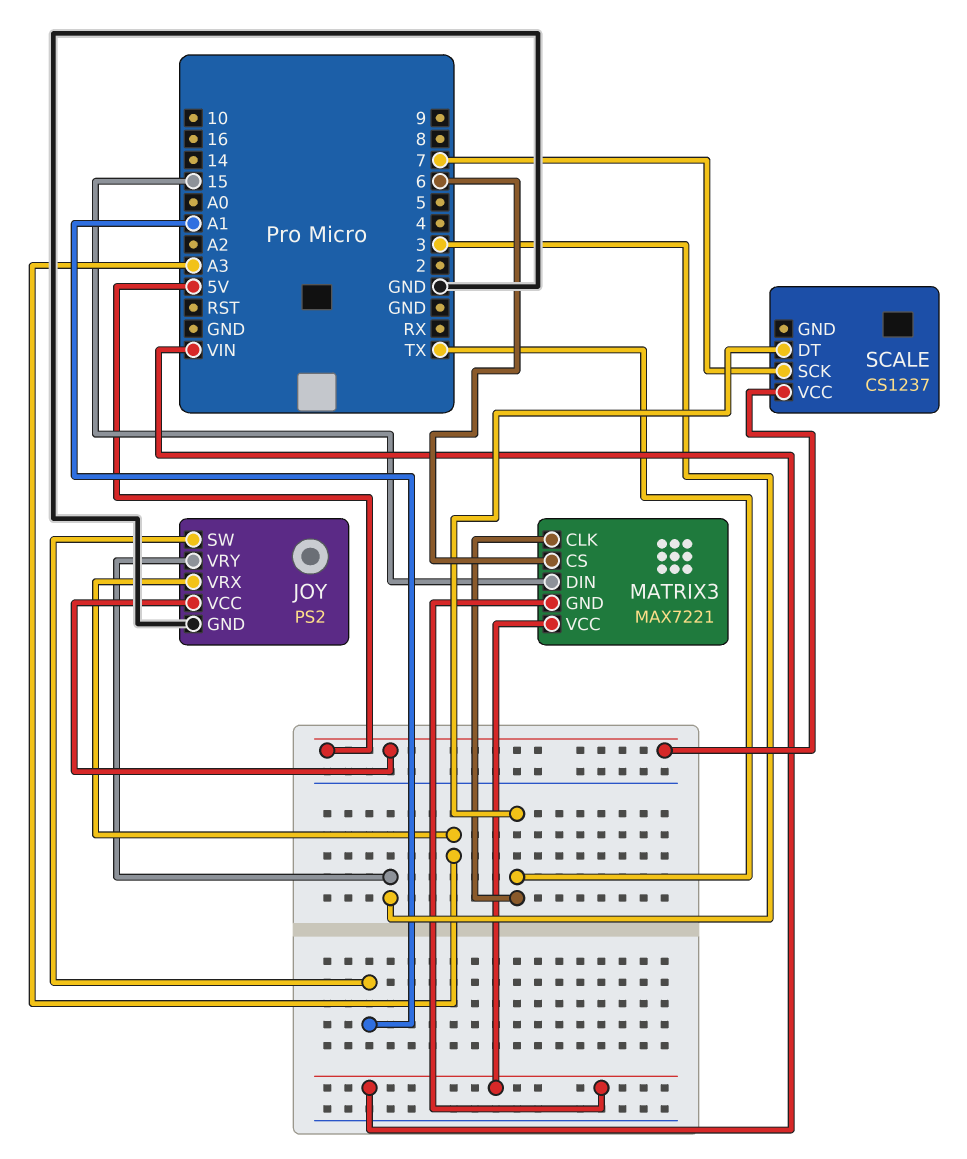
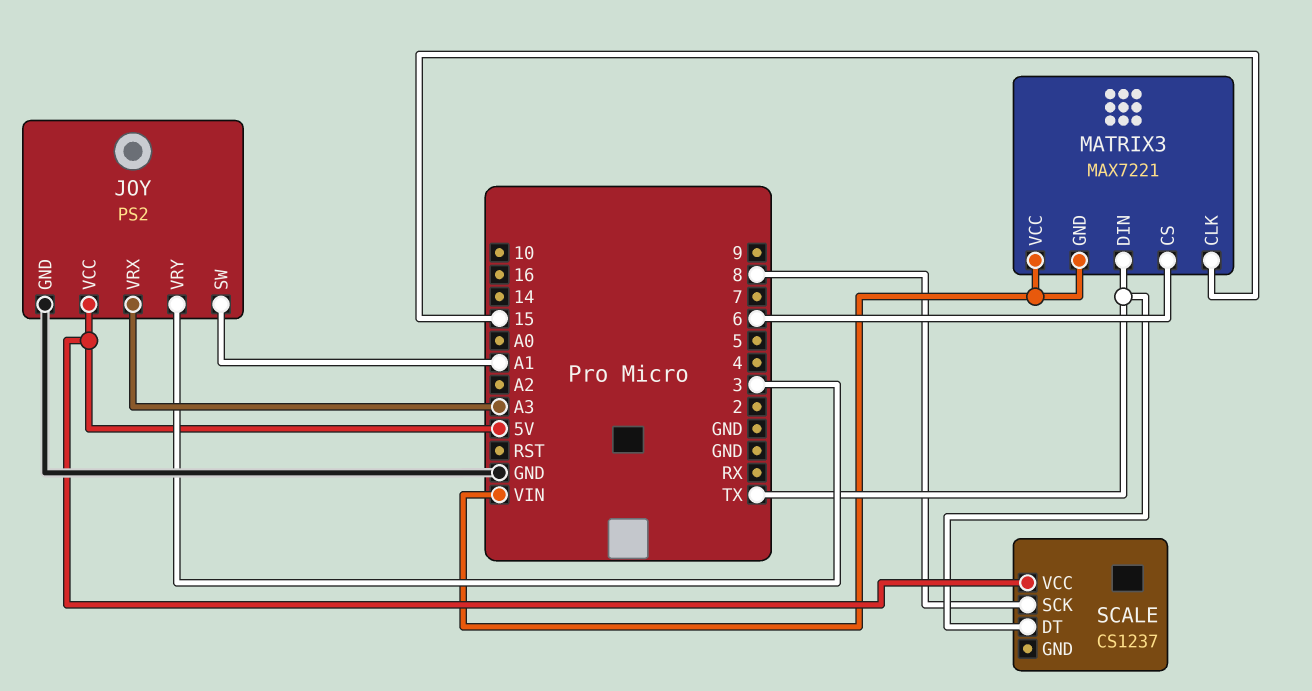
MATRIX3 pin CLK: TX -> 15
MATRIX3 pin DIN: 15 -> TX
SCALE pin SCK: 7 -> 8

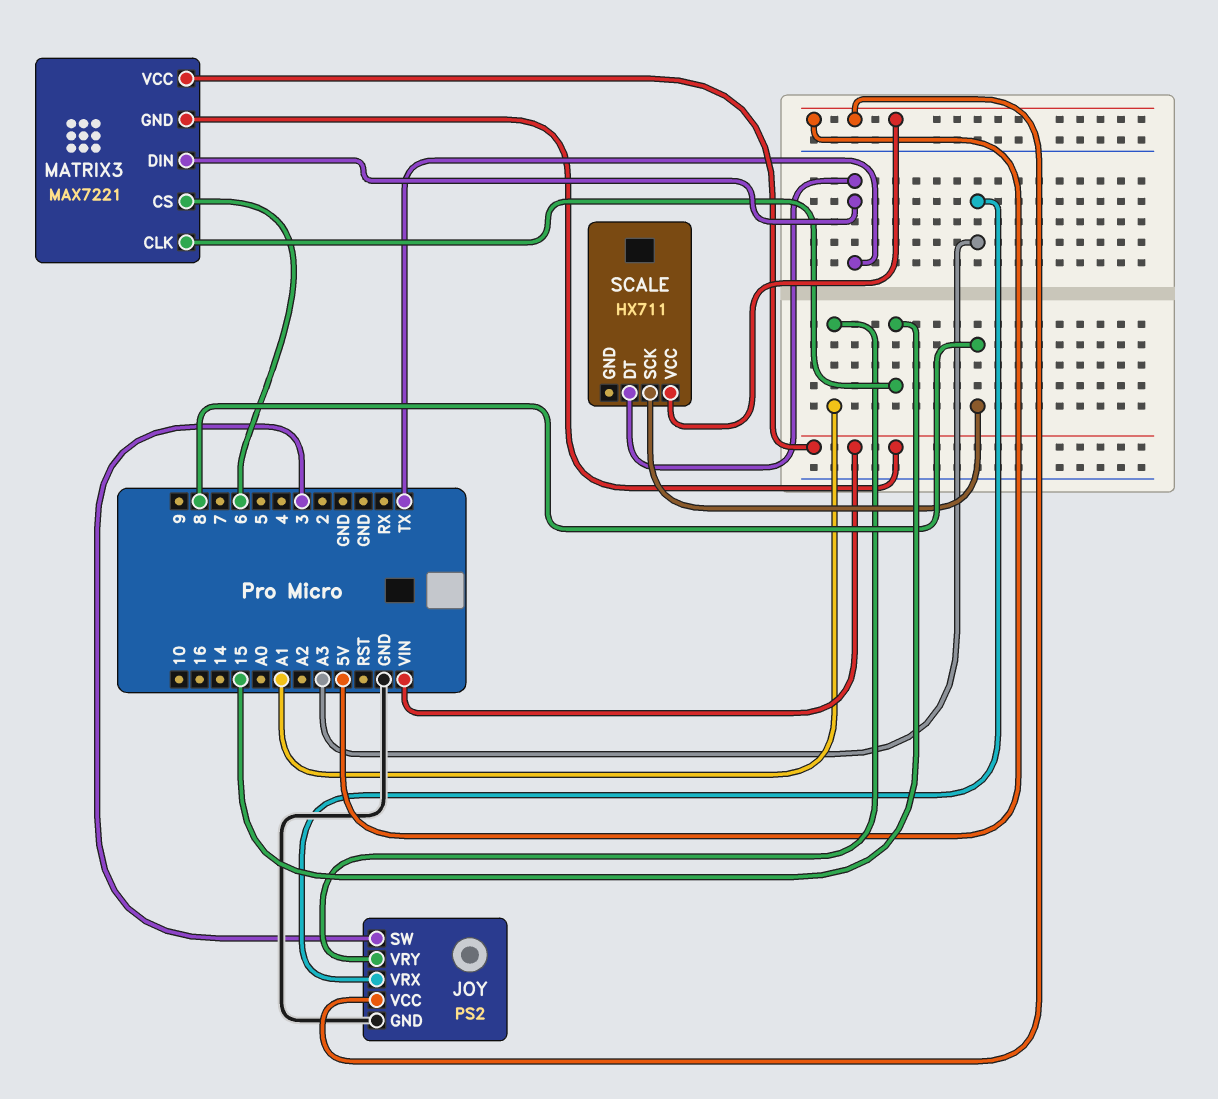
JOY pin SW: A1 -> 3
JOY pin VRY: 3 -> A1
SCALE: CS1237 -> HX711

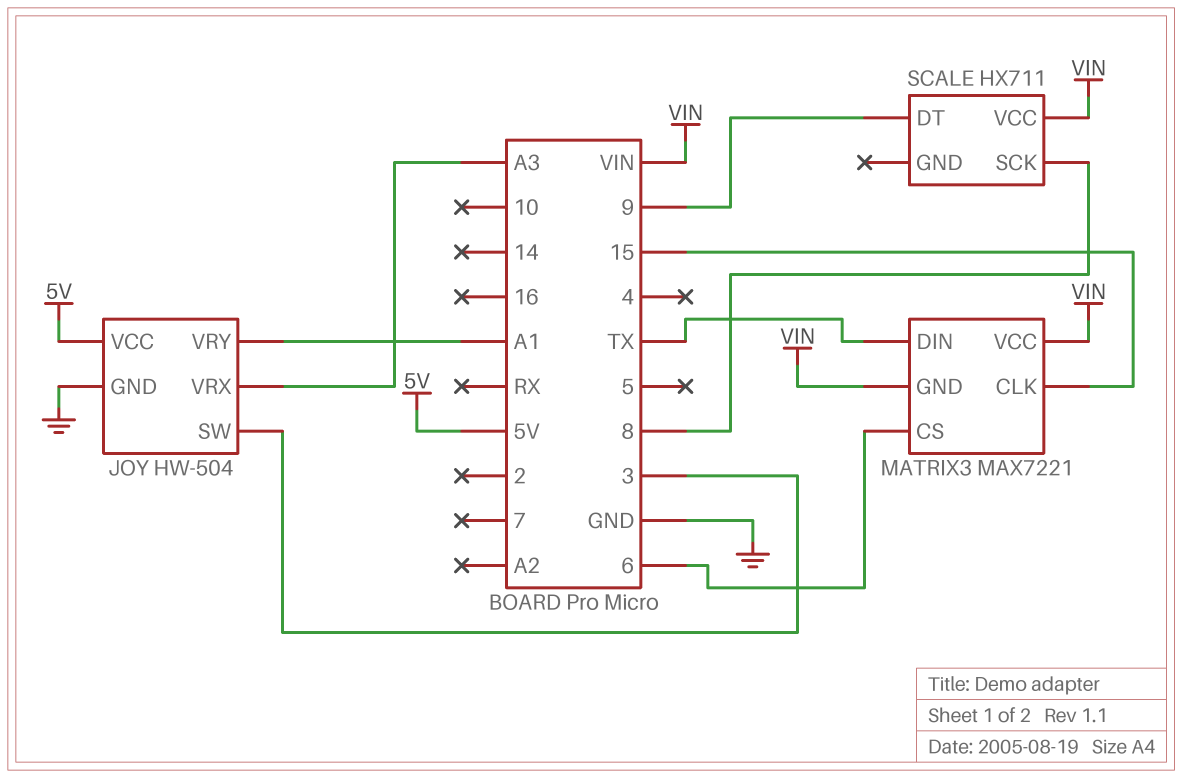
JOY: PS2 -> HW-504
SCALE pin DT: TX -> 9
SCALE pin VCC: 5V -> VIN

